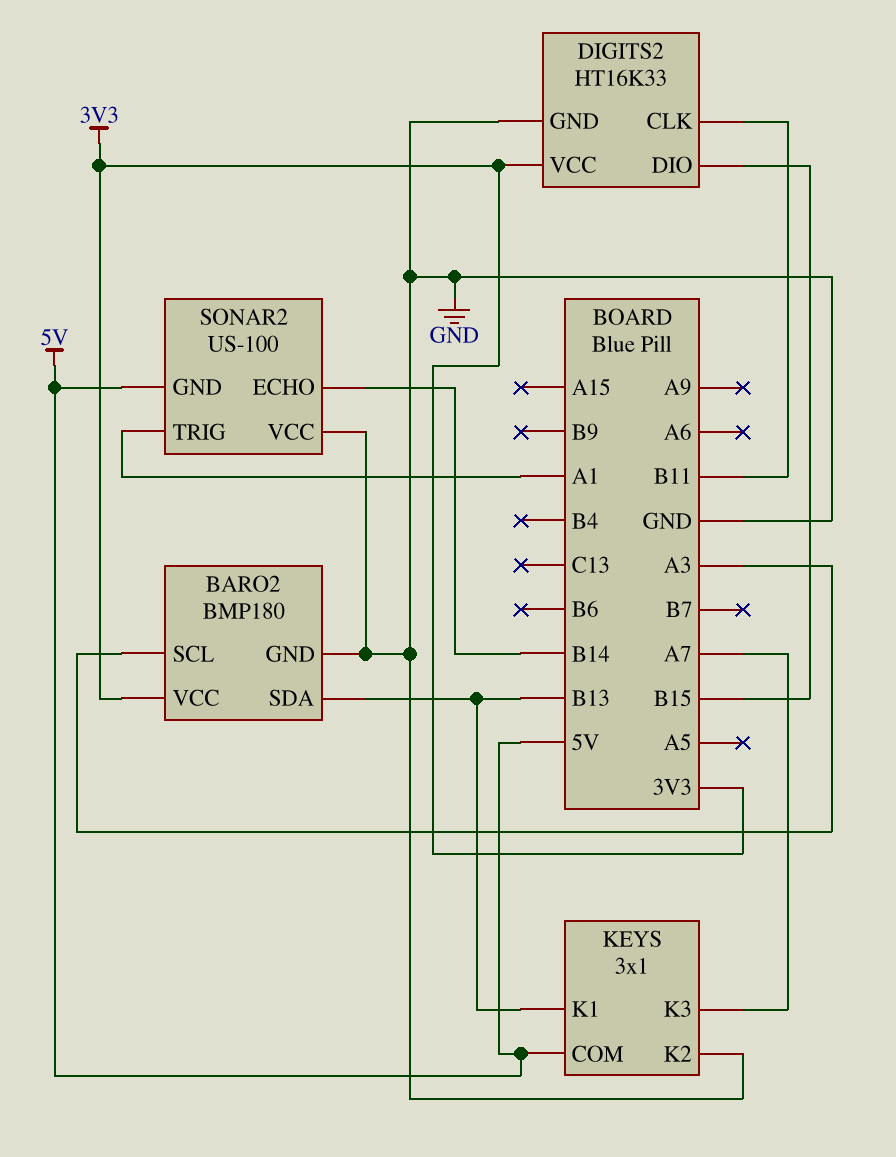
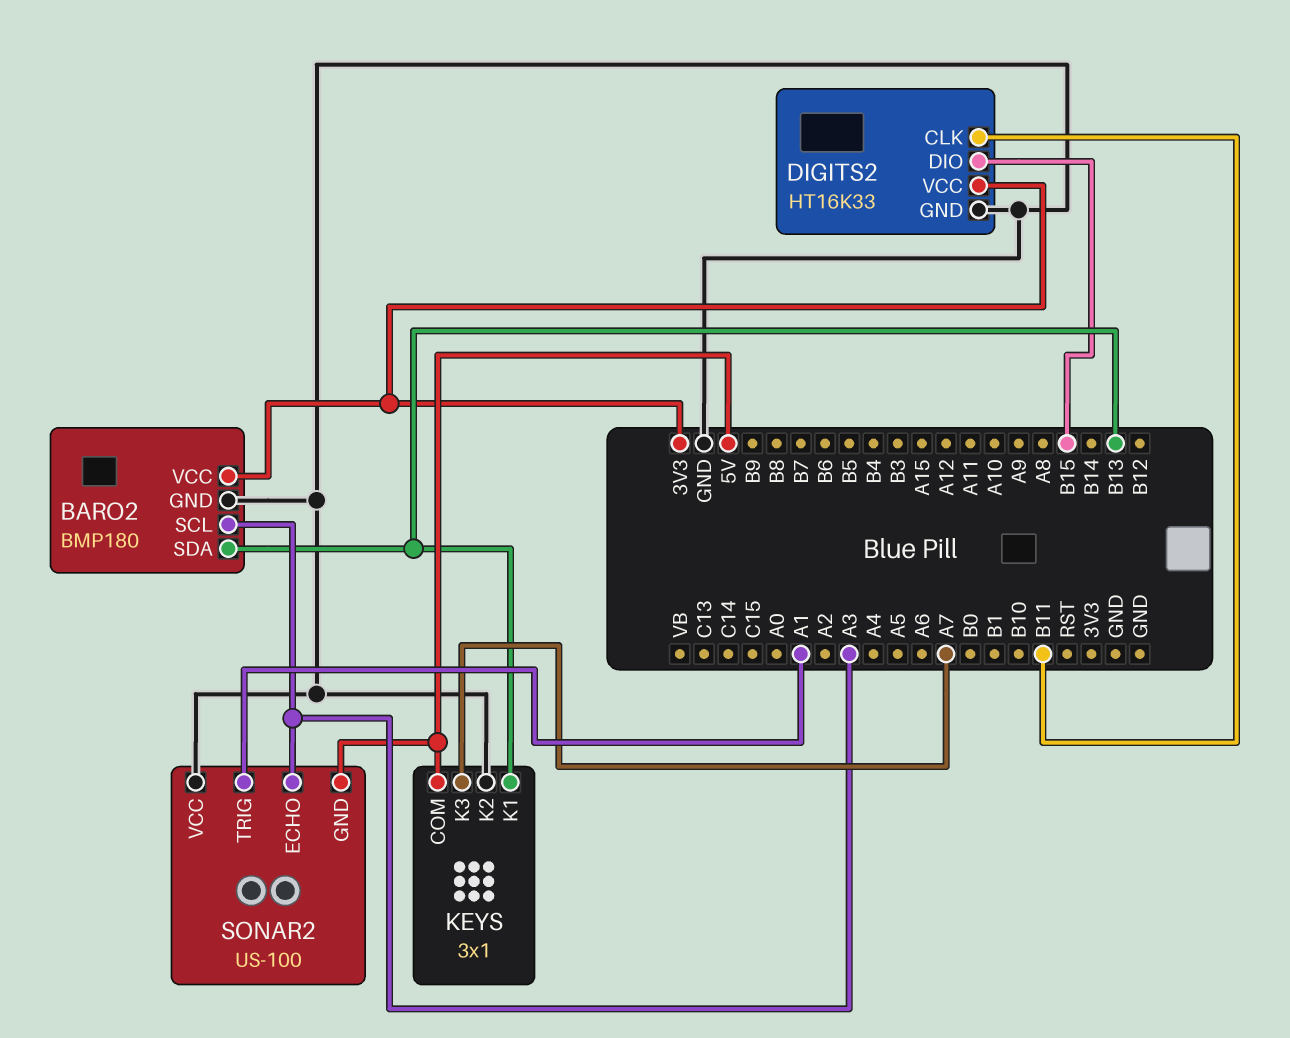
SONAR2 pin ECHO: B14 -> A3

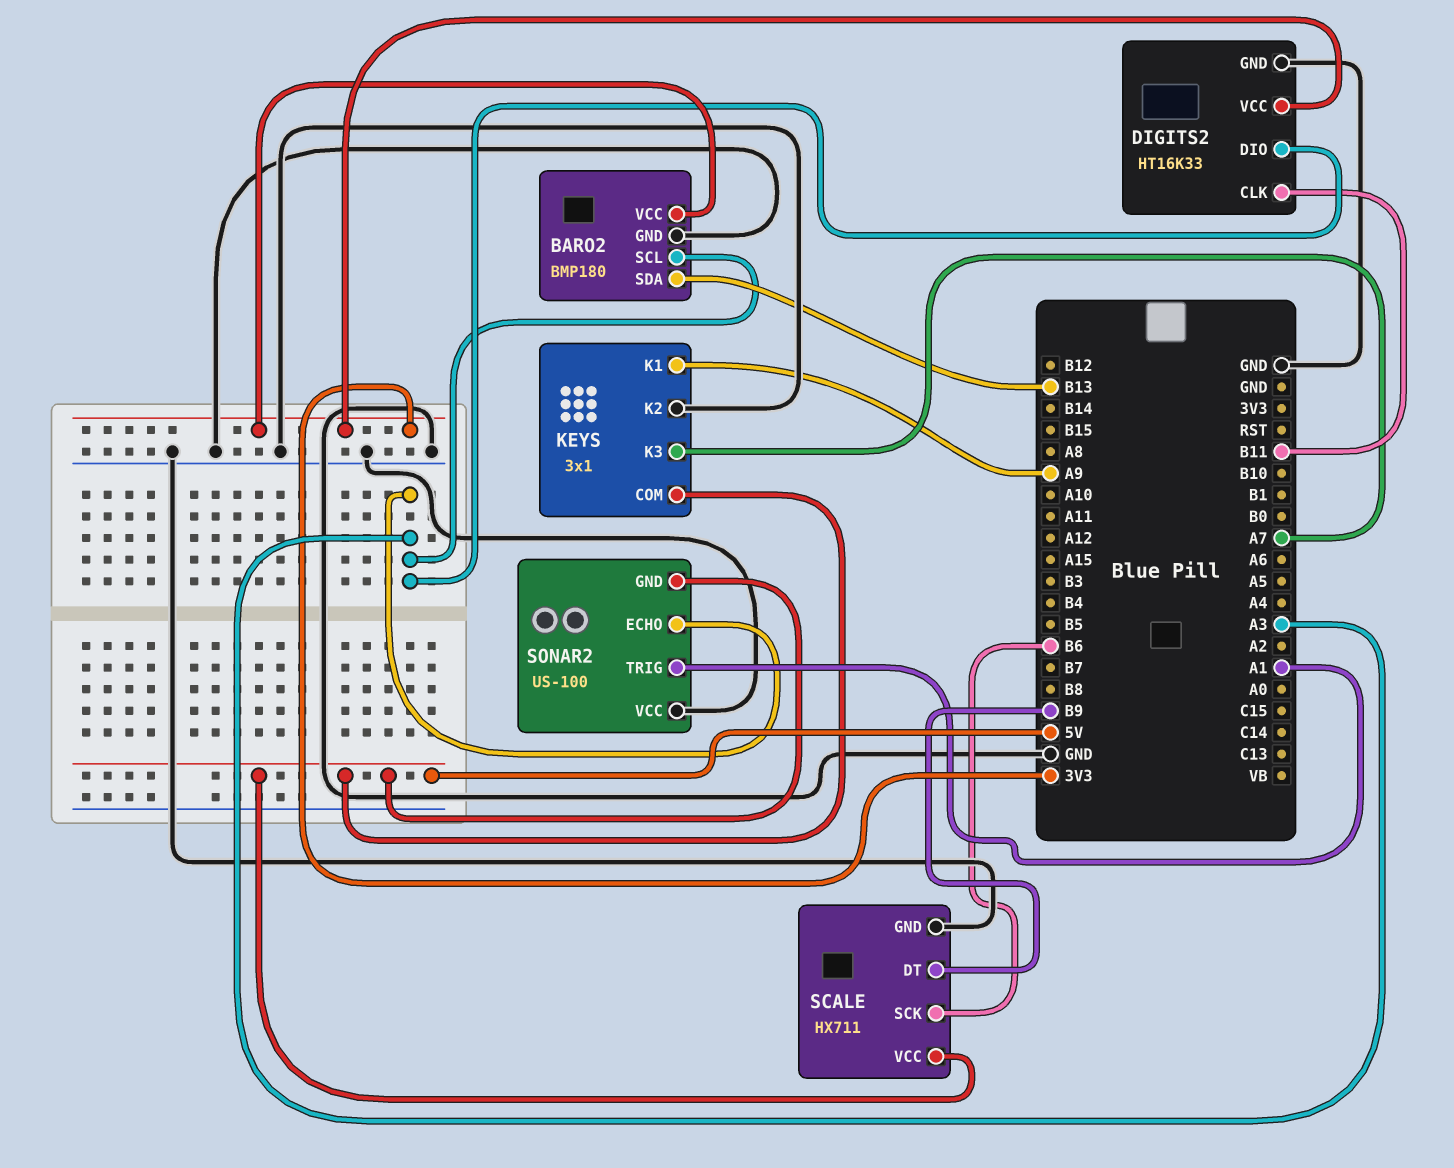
DIGITS2 pin DIO: B15 -> A3
KEYS pin K1: B13 -> A9
SCALE: none -> HX711
SCALE pin DT: none -> B9
SCALE pin GND: none -> GND
SCALE pin SCK: none -> B6
SCALE pin VCC: none -> 5V

